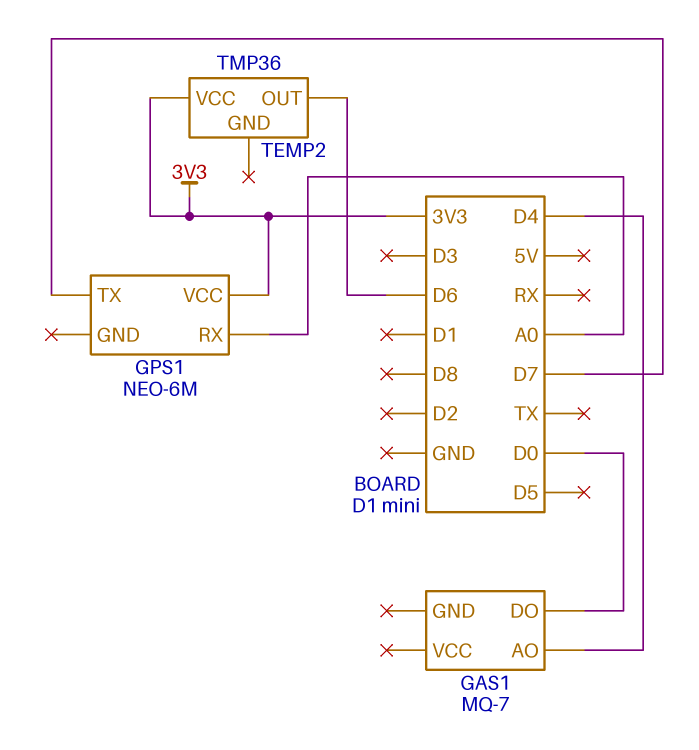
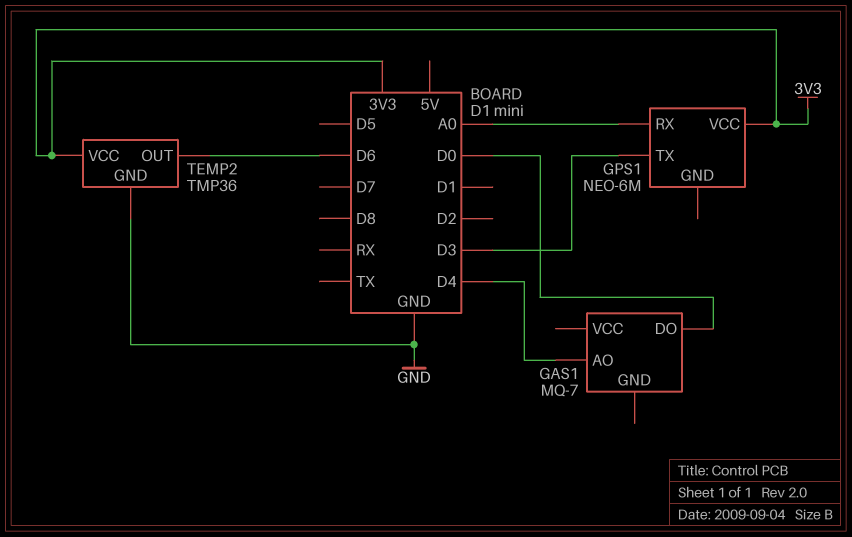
GPS1 pin TX: D7 -> D3
TEMP2 pin GND: none -> GND

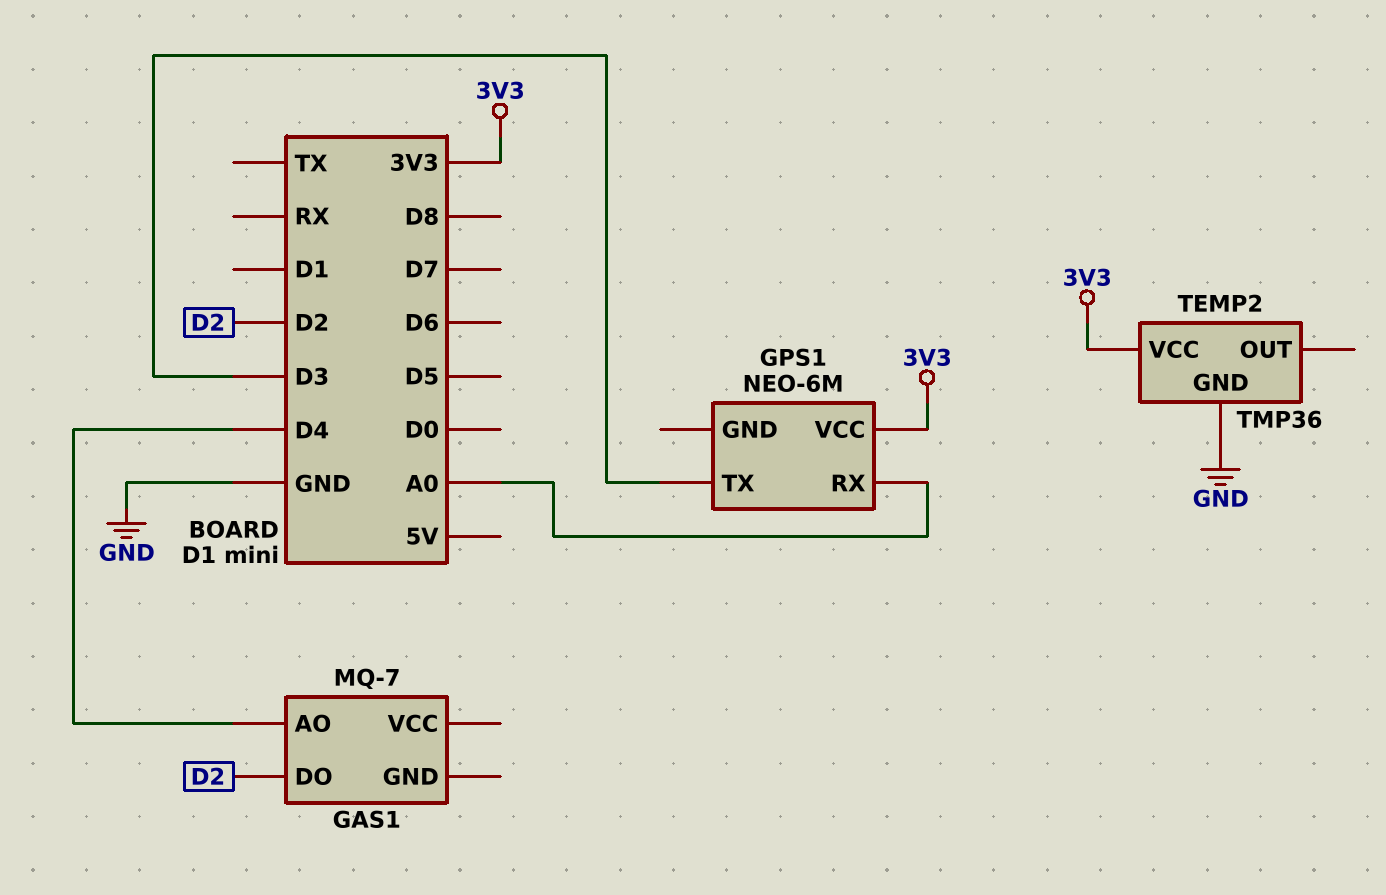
GAS1 pin DO: D0 -> D2
TEMP2 pin OUT: D6 -> none

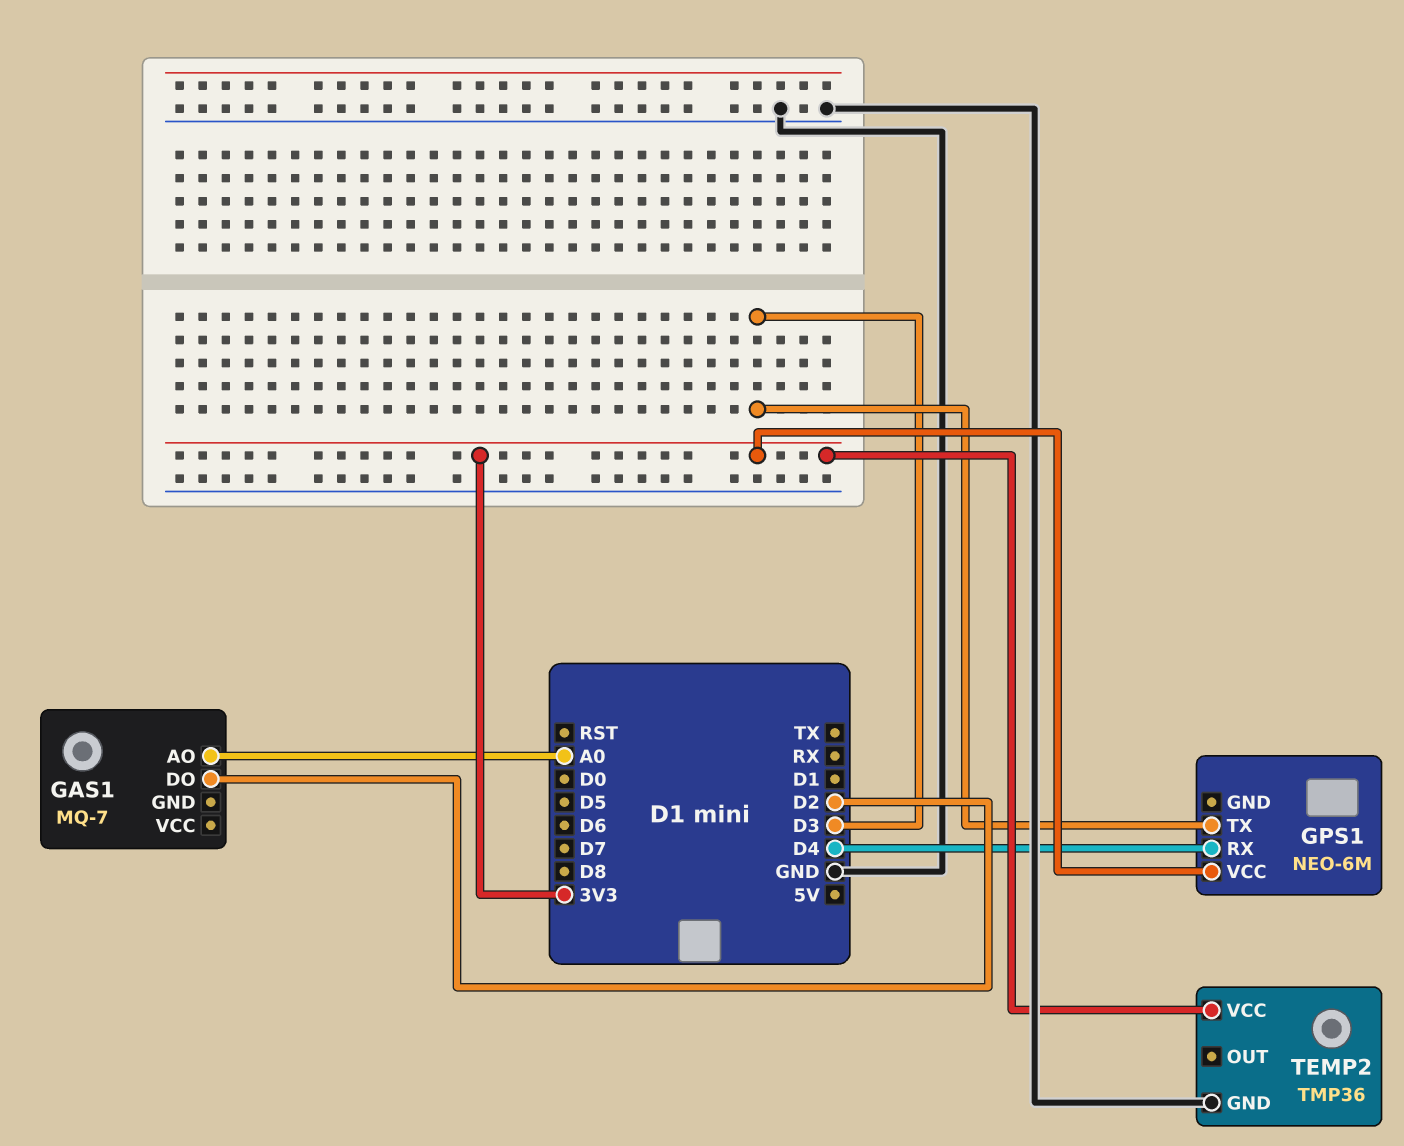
GAS1 pin AO: D4 -> A0
GPS1 pin RX: A0 -> D4

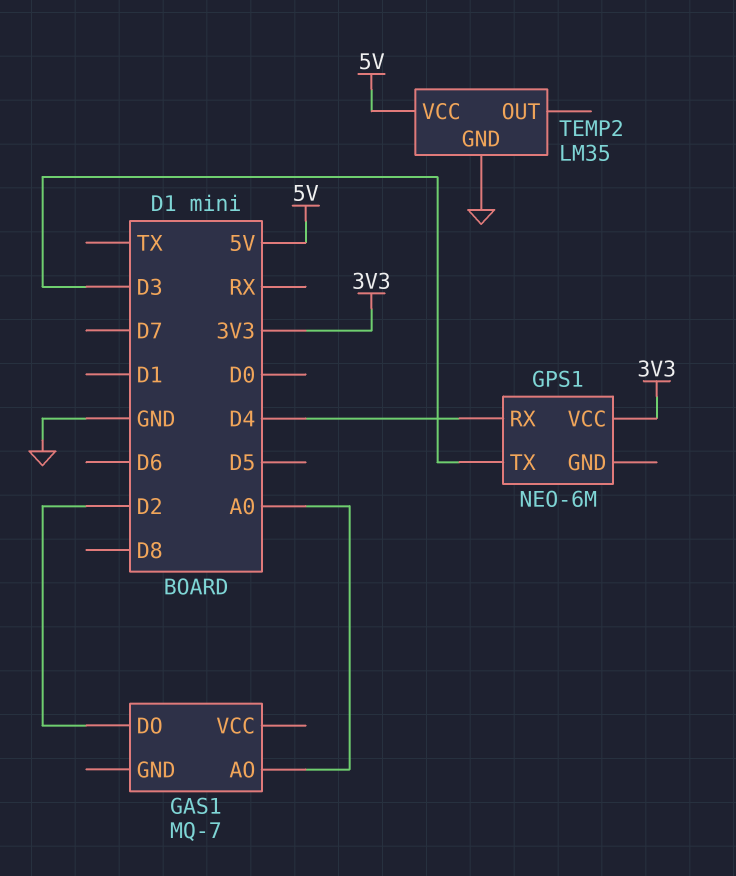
TEMP2: TMP36 -> LM35
TEMP2 pin VCC: 3V3 -> 5V

